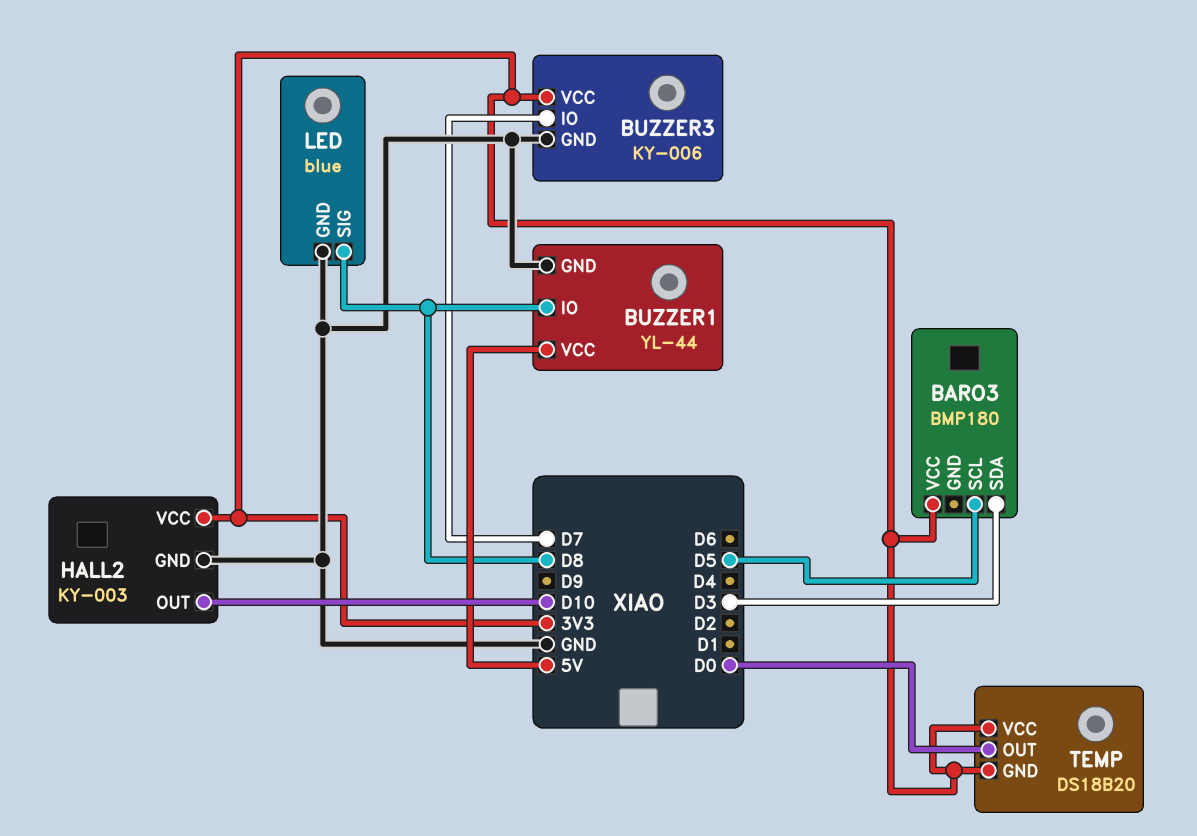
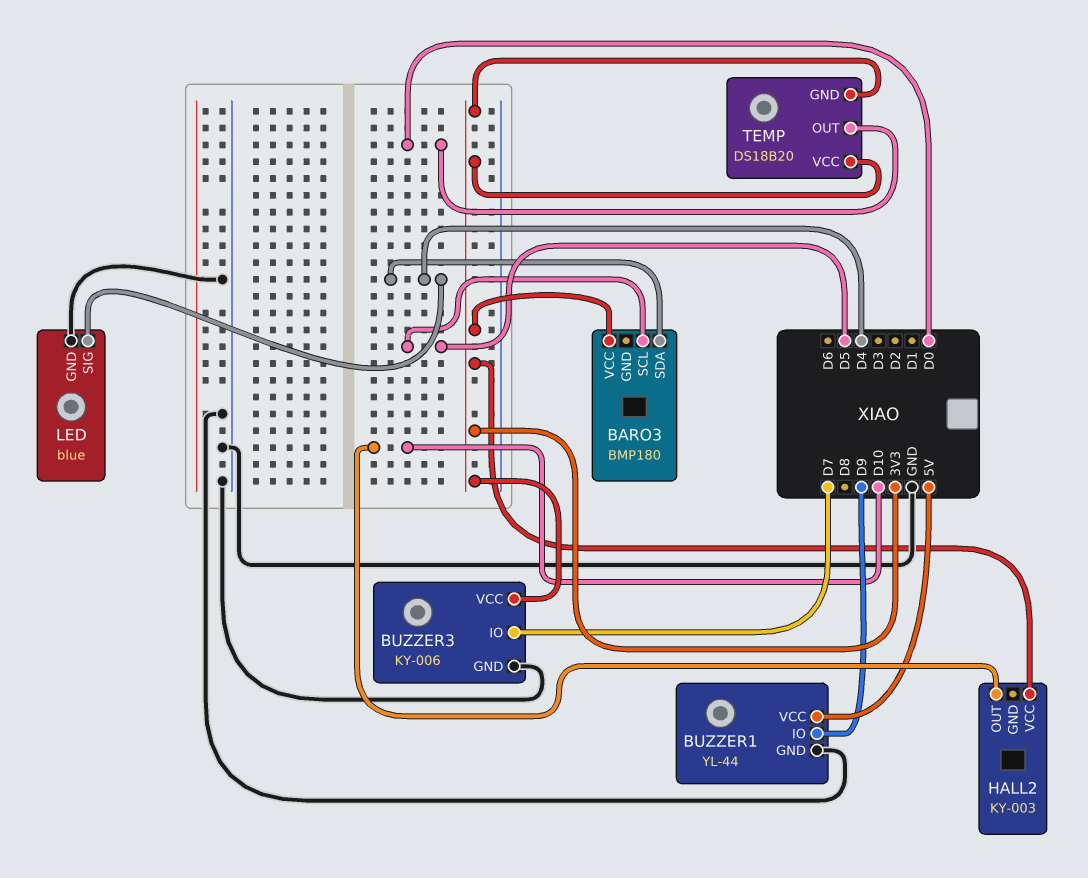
BARO3 pin SDA: D3 -> D4
BUZZER1 pin IO: D8 -> D9
HALL2 pin GND: GND -> none
LED pin SIG: D8 -> D4

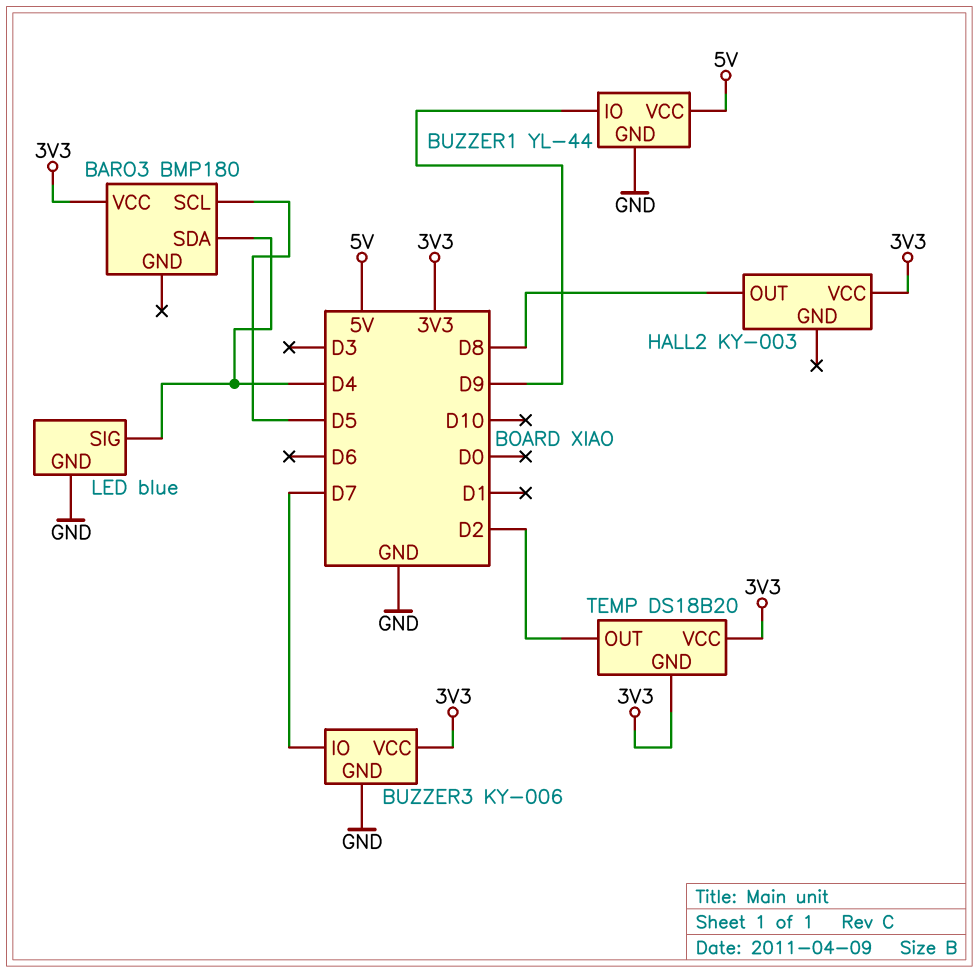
HALL2 pin OUT: D10 -> D8
TEMP pin OUT: D0 -> D2

